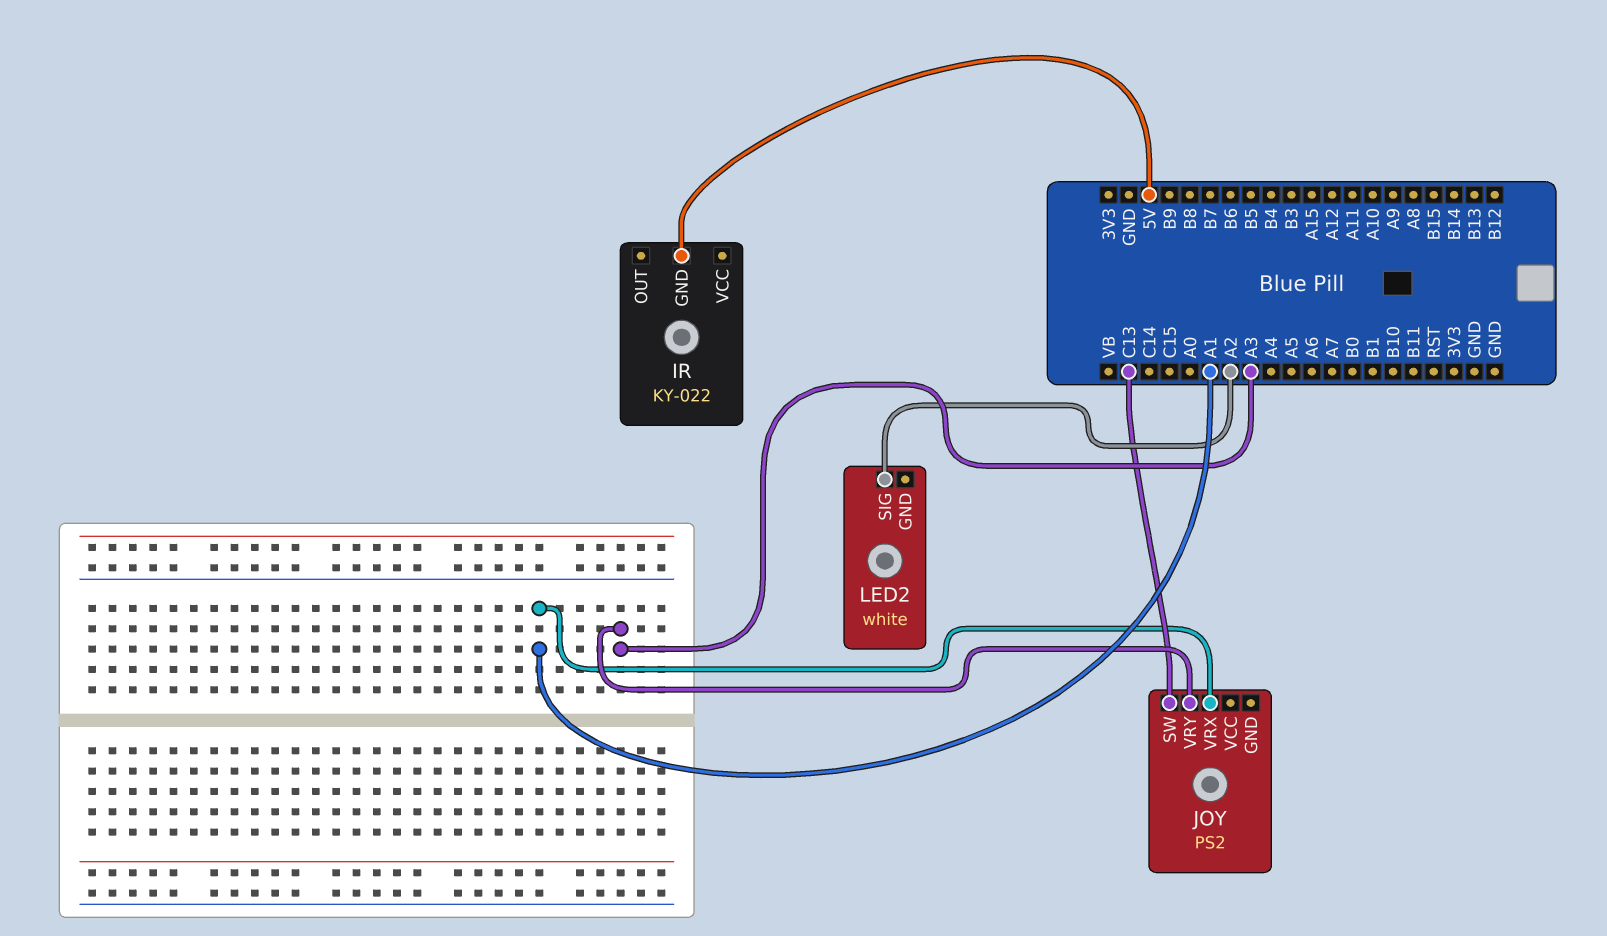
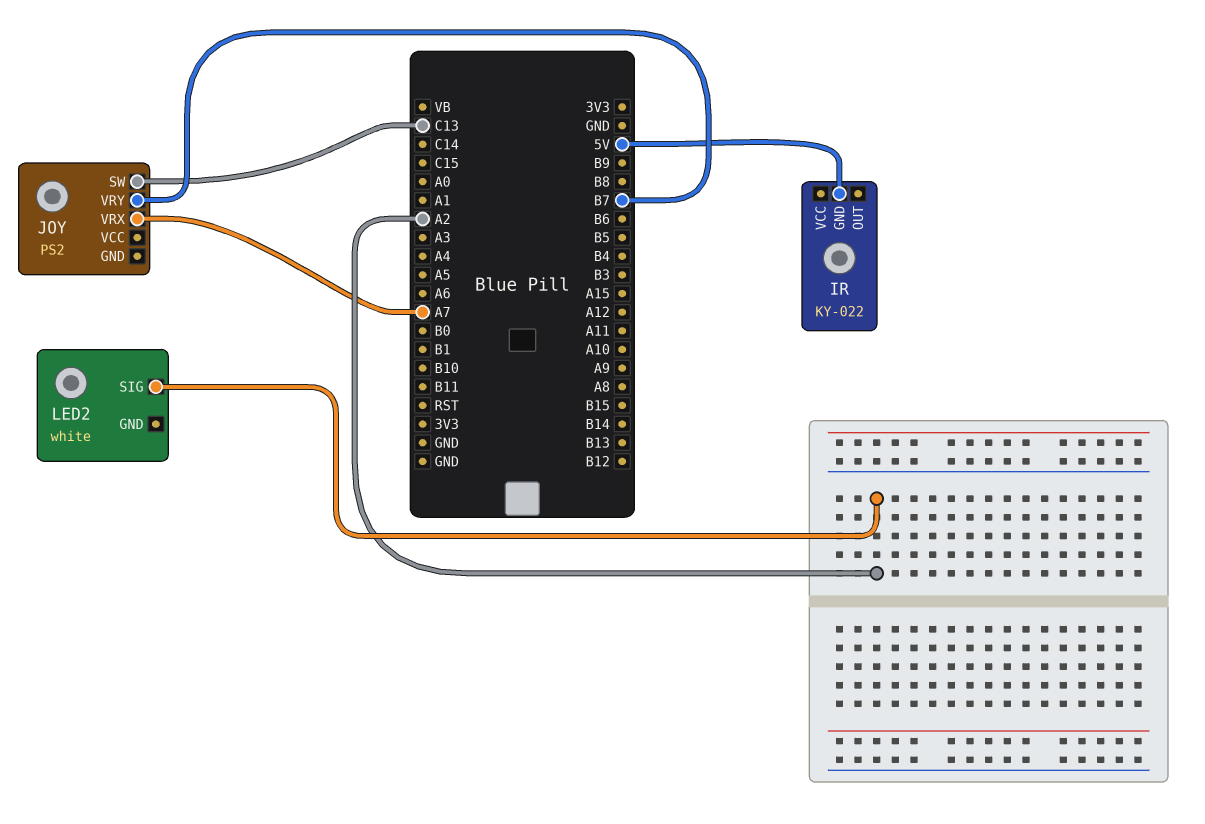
JOY pin VRX: A1 -> A7
JOY pin VRY: A3 -> B7

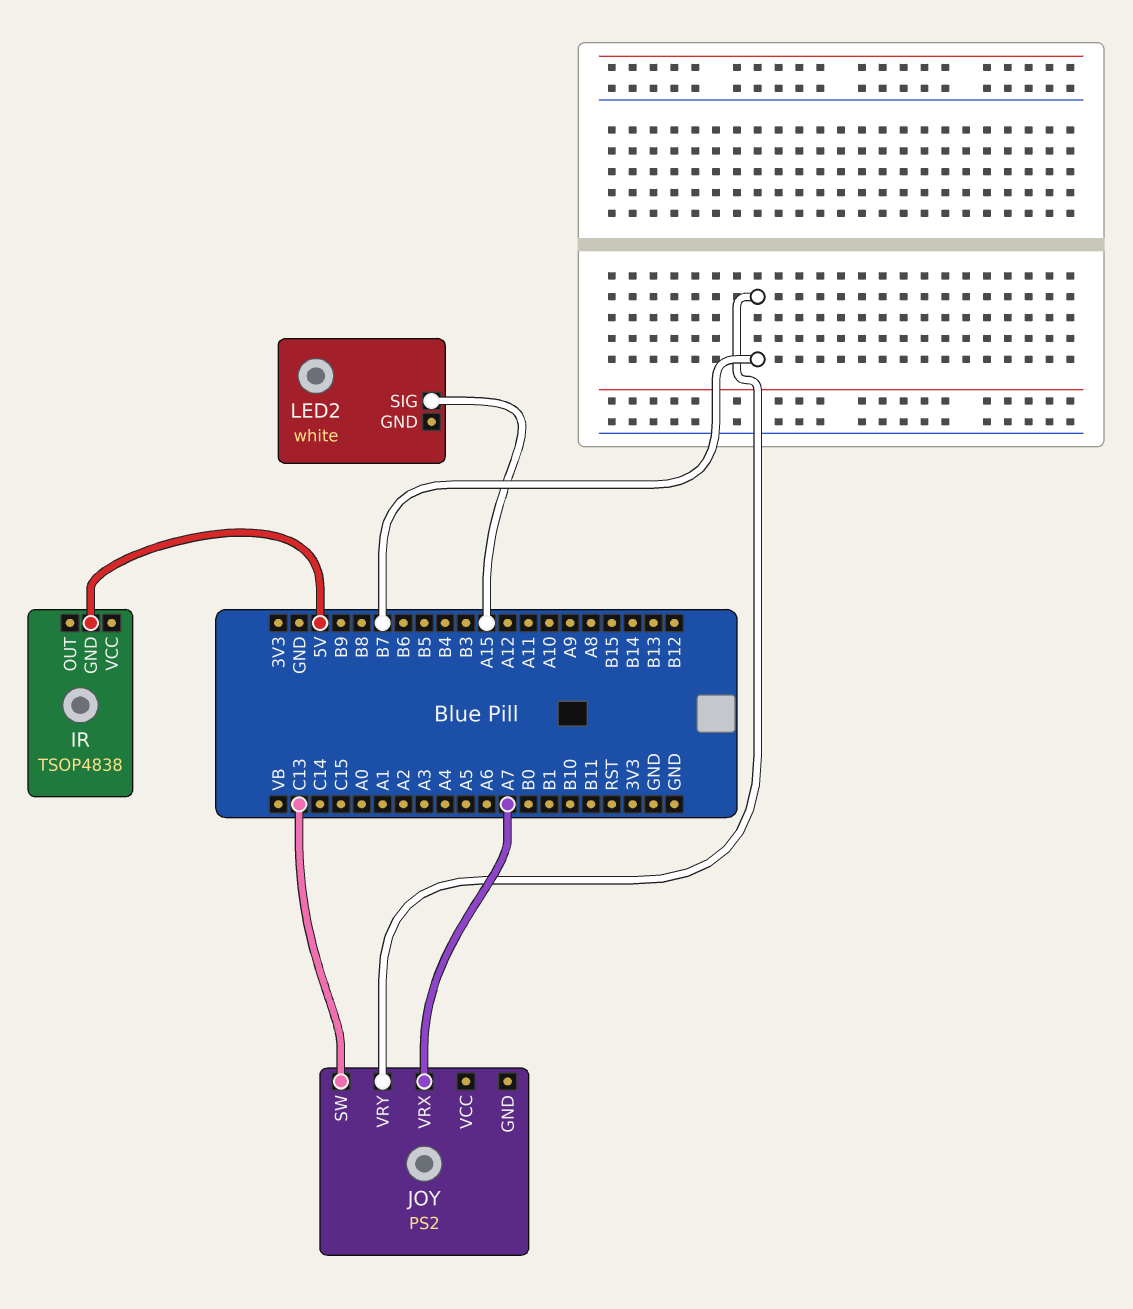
IR: KY-022 -> TSOP4838
LED2 pin SIG: A2 -> A15

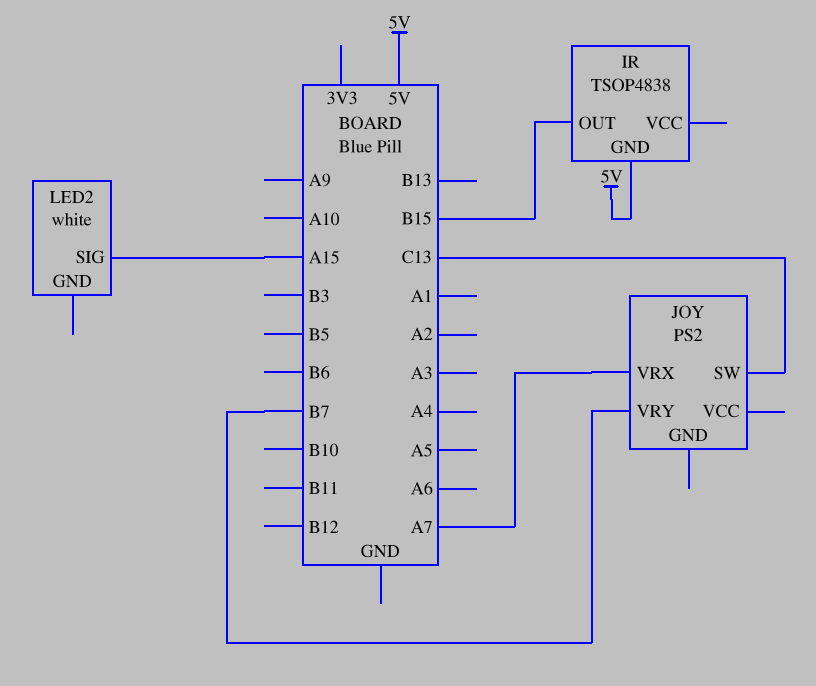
IR pin OUT: none -> B15

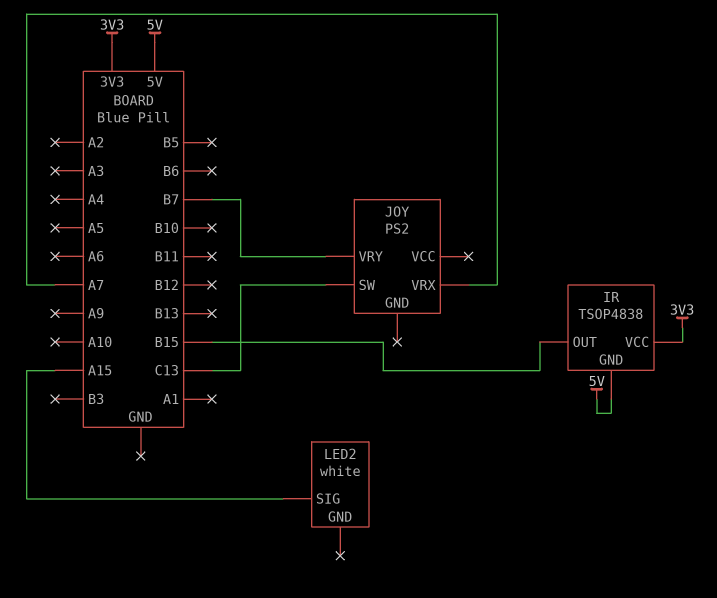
IR pin VCC: none -> 3V3

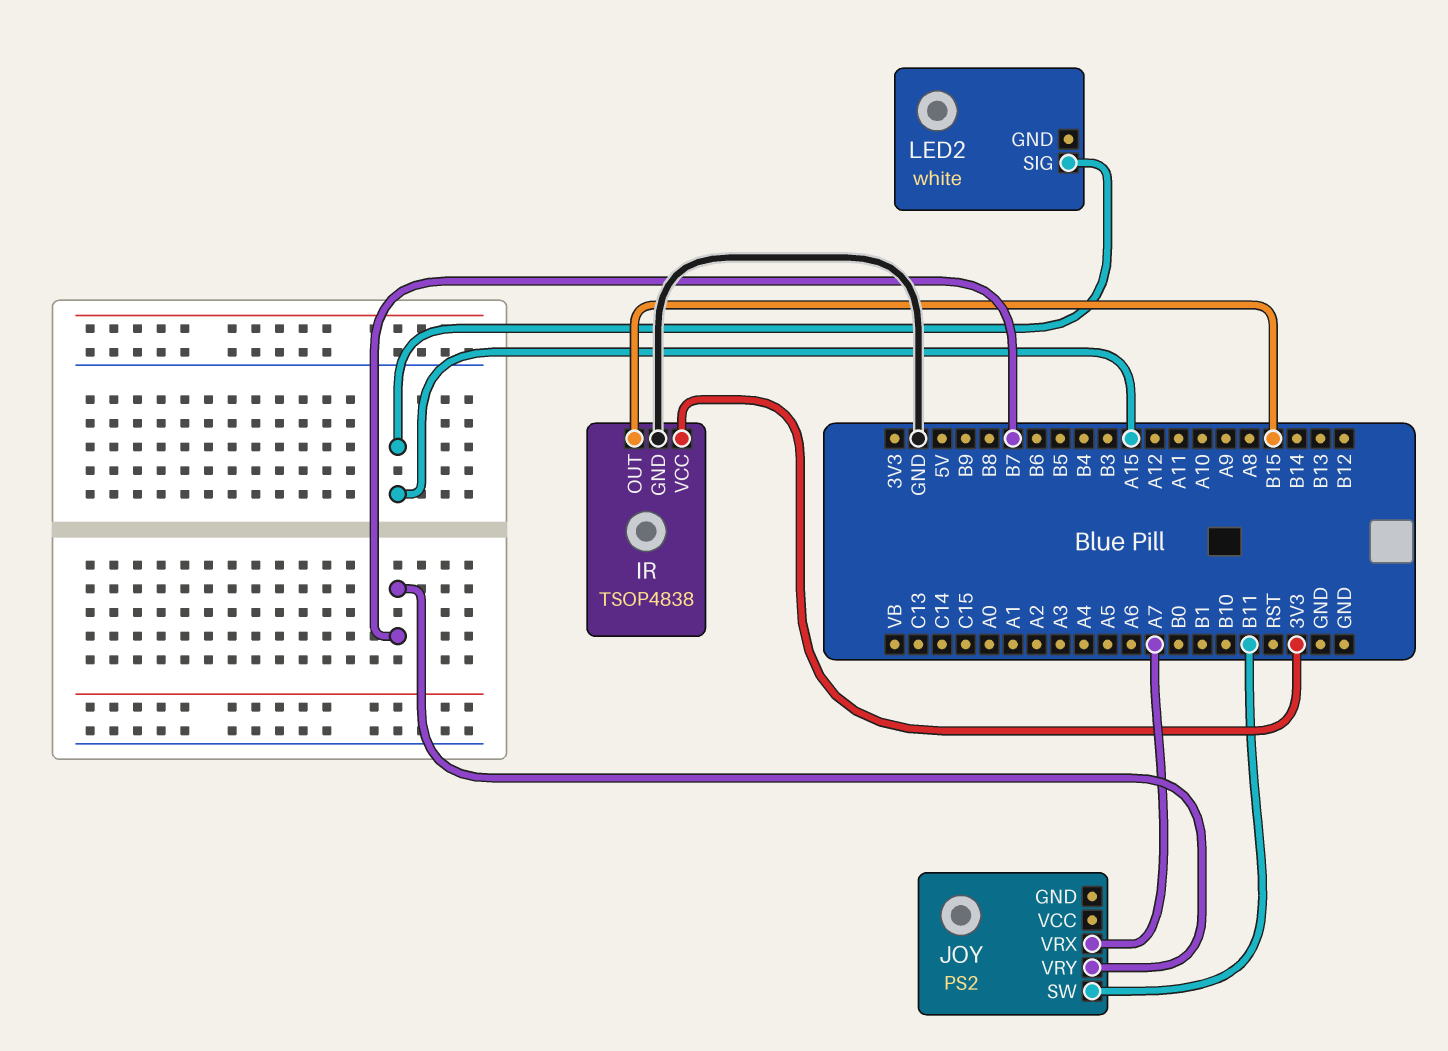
IR pin GND: 5V -> GND
JOY pin SW: C13 -> B11

